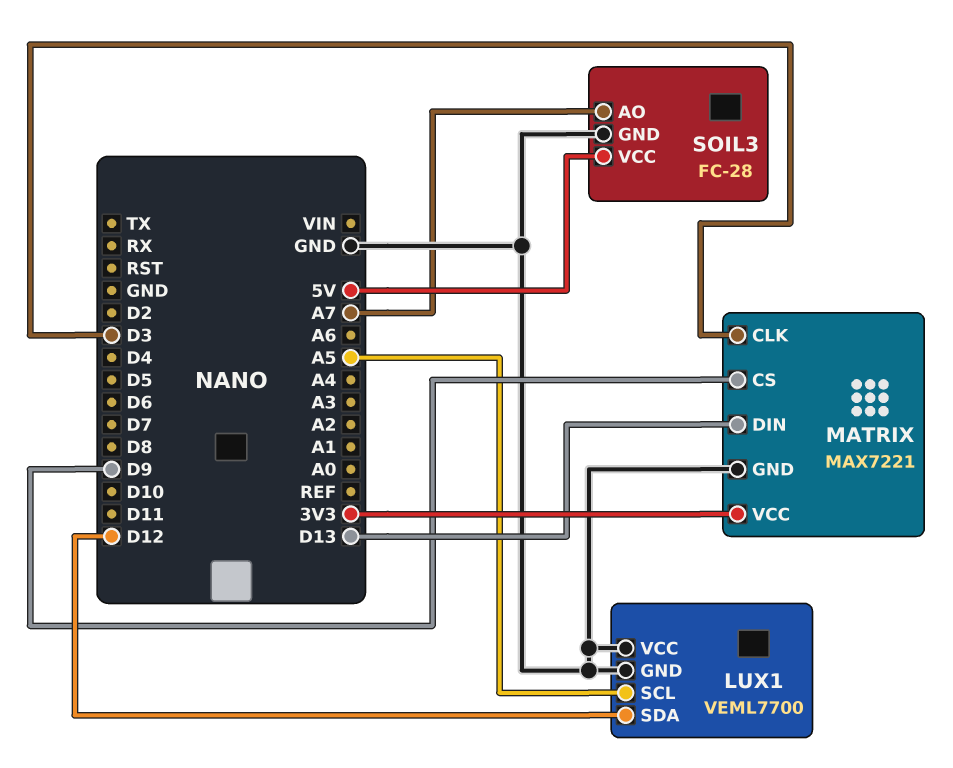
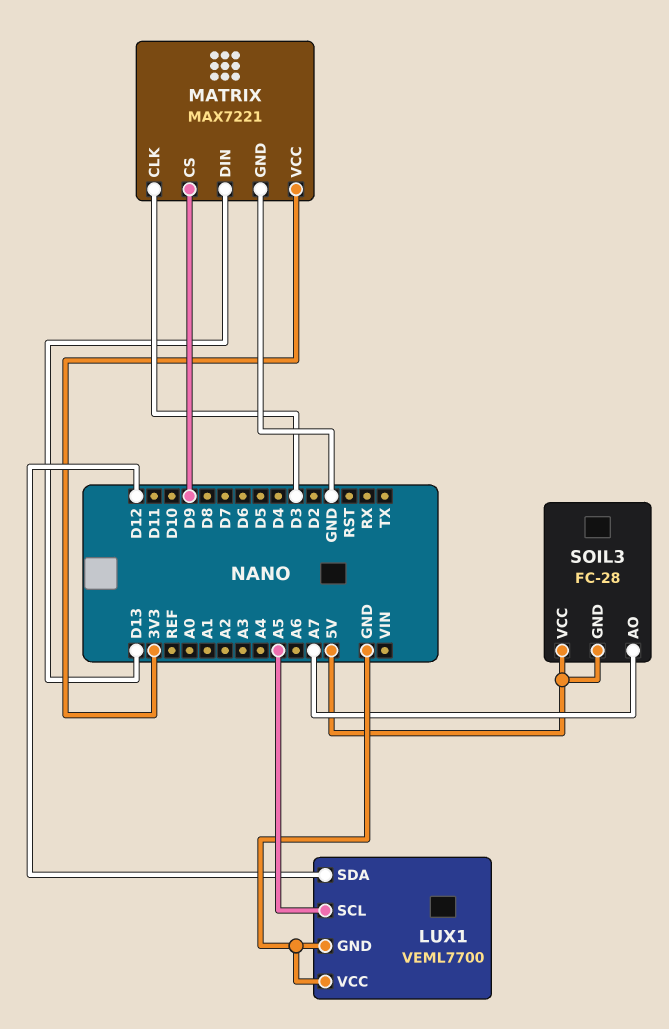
SOIL3 pin GND: GND -> 5V

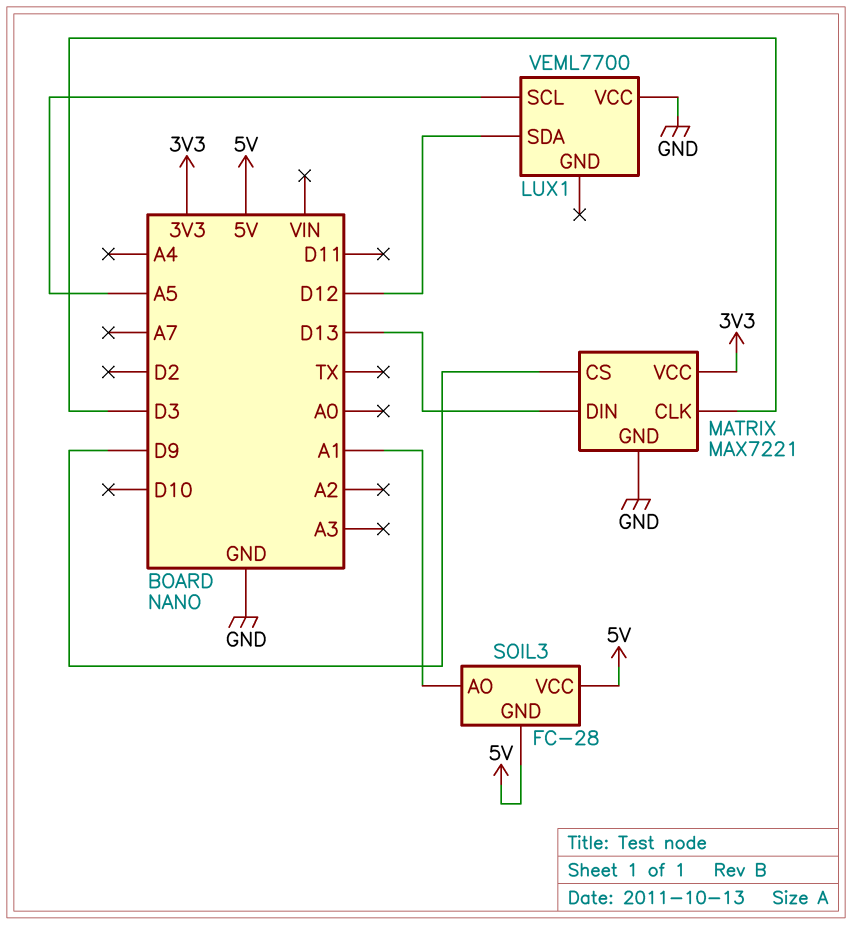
LUX1 pin GND: GND -> none
SOIL3 pin AO: A7 -> A1

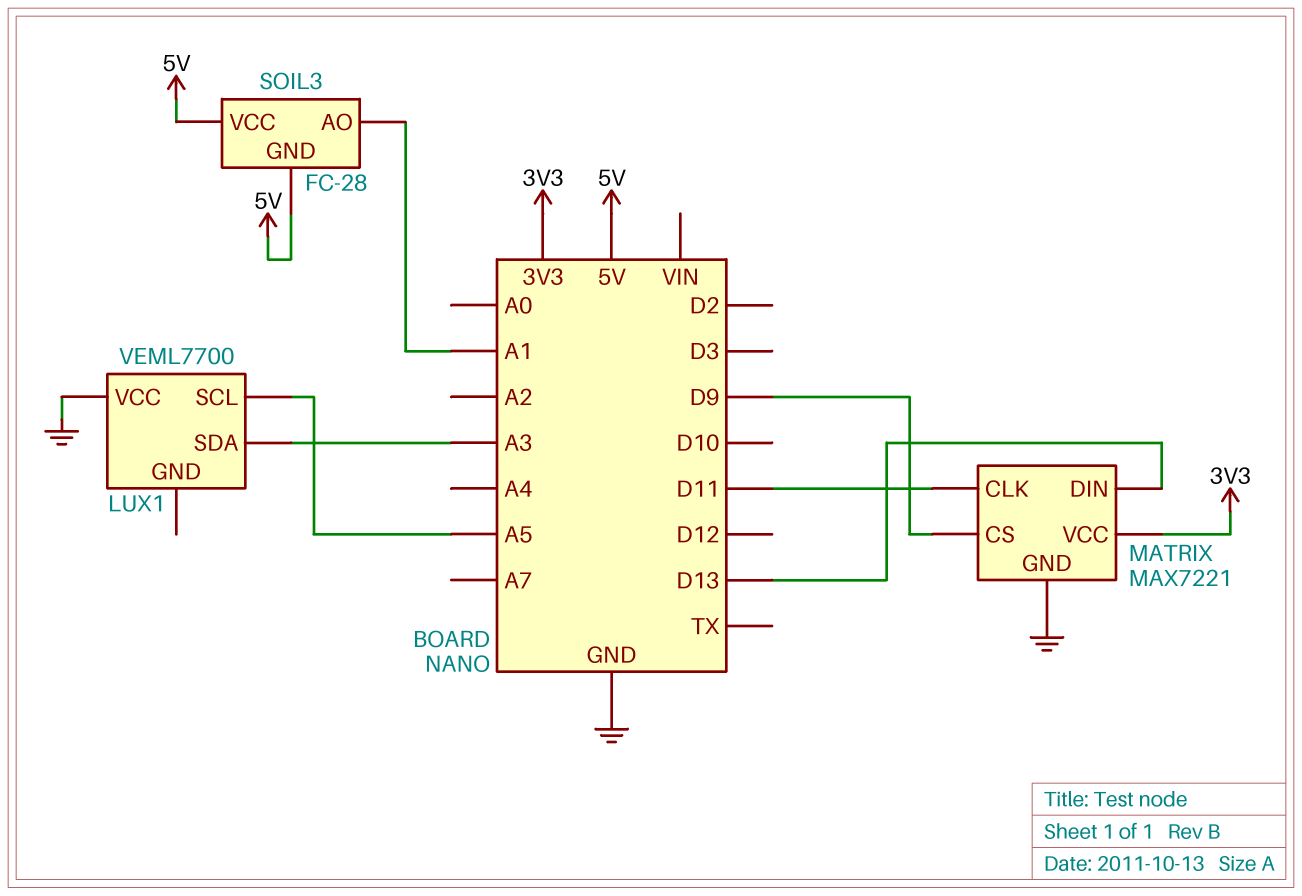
LUX1 pin SDA: D12 -> A3
MATRIX pin CLK: D3 -> D11

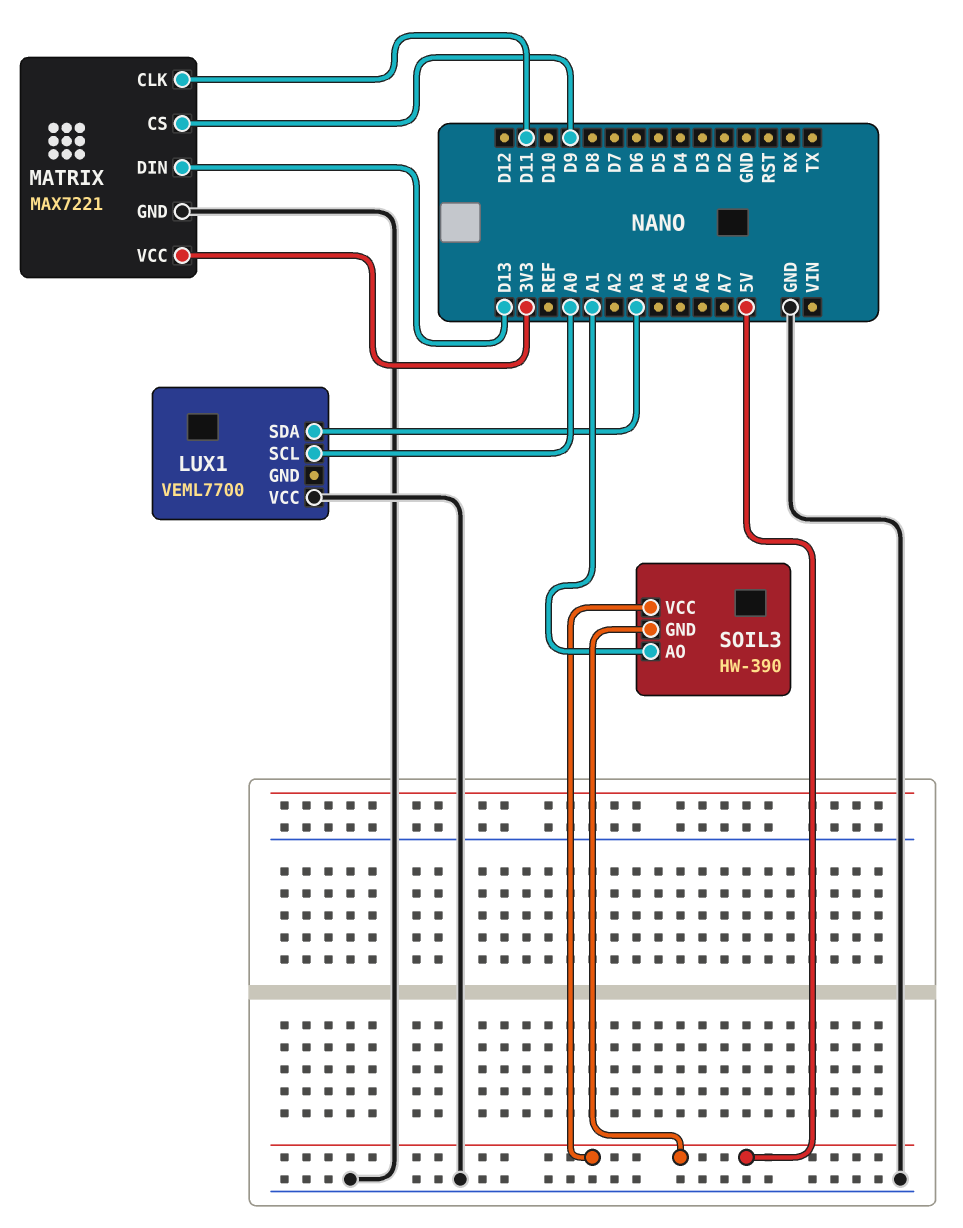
LUX1 pin SCL: A5 -> A0
SOIL3: FC-28 -> HW-390

